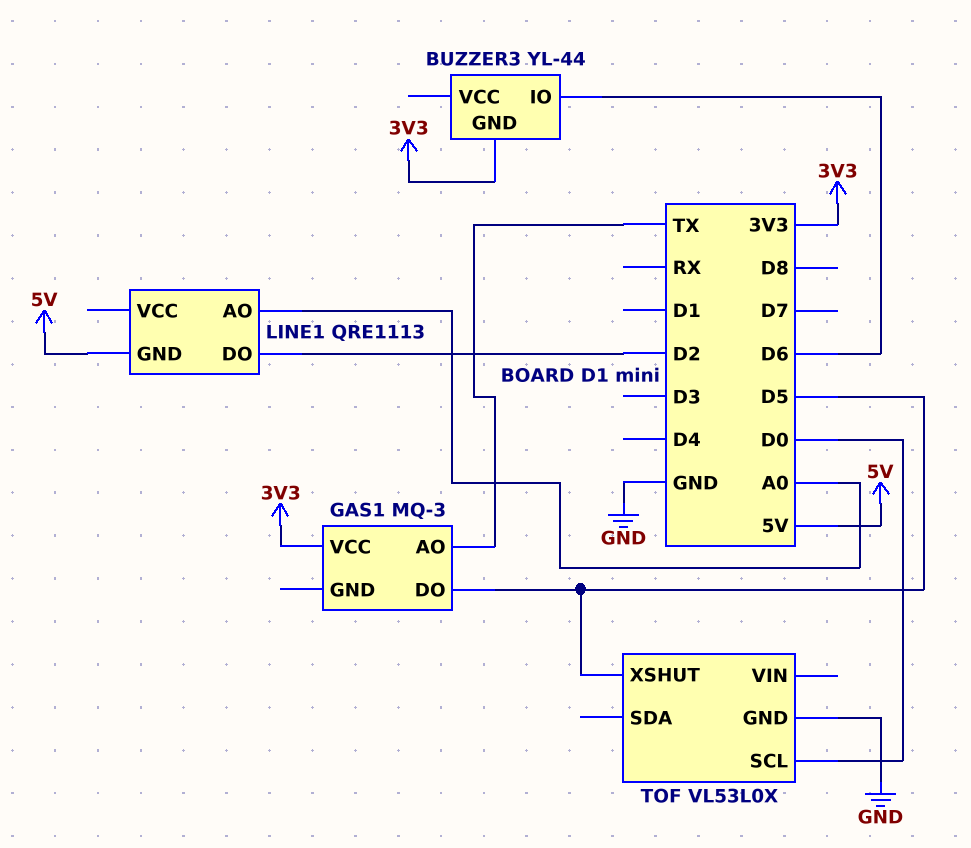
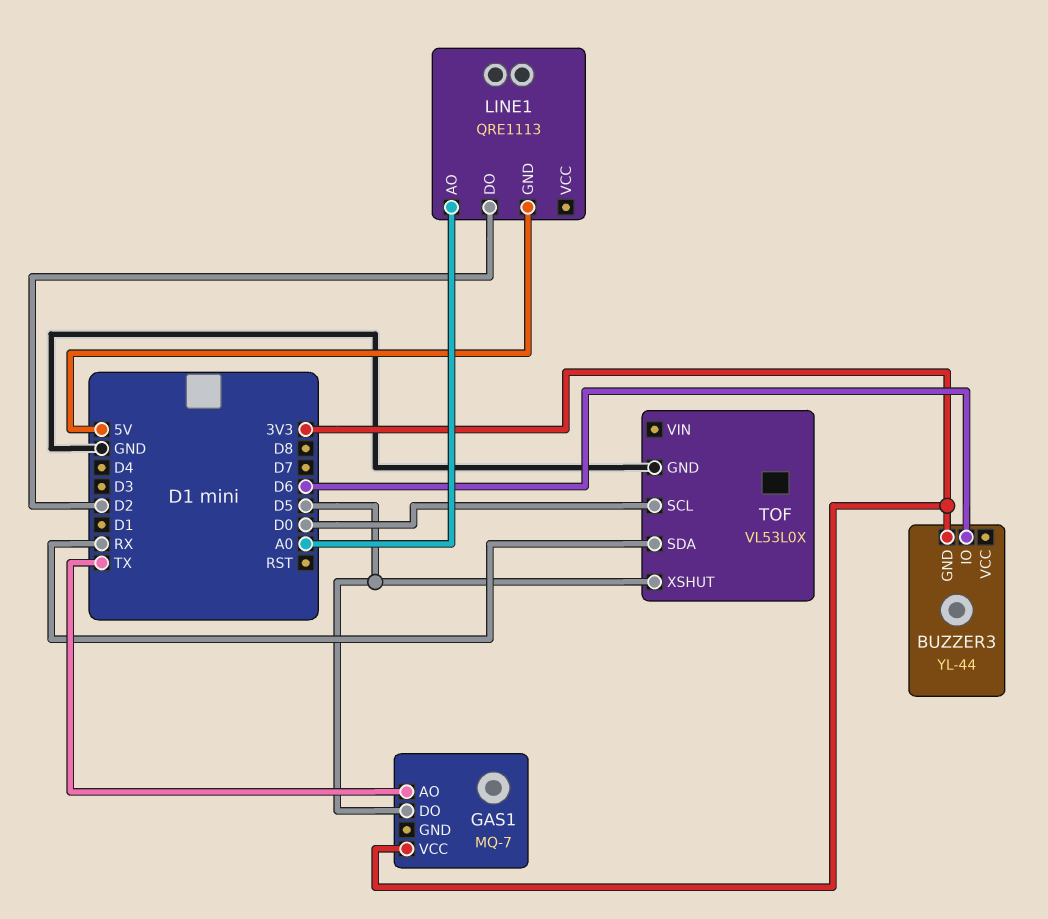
GAS1: MQ-3 -> MQ-7
TOF pin SDA: none -> RX

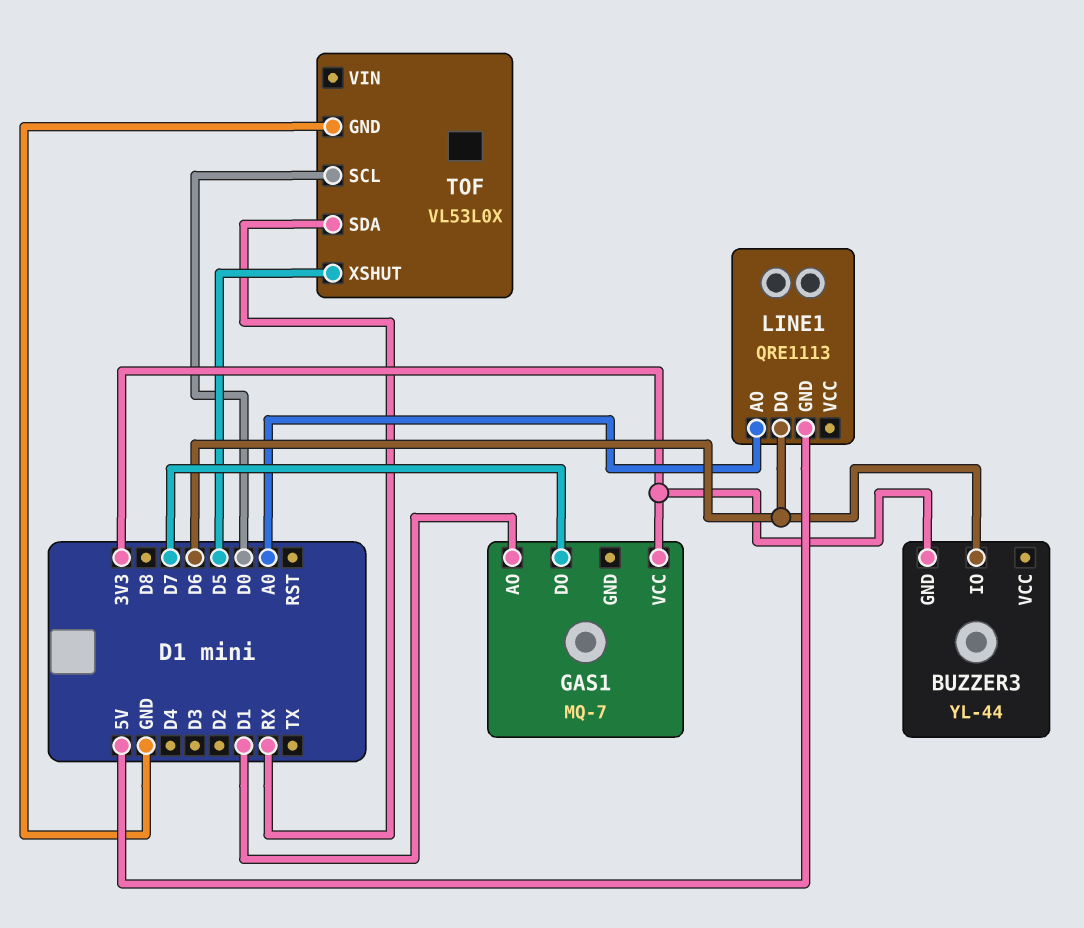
GAS1 pin AO: TX -> D1
GAS1 pin DO: D5 -> D7
LINE1 pin DO: D2 -> D6

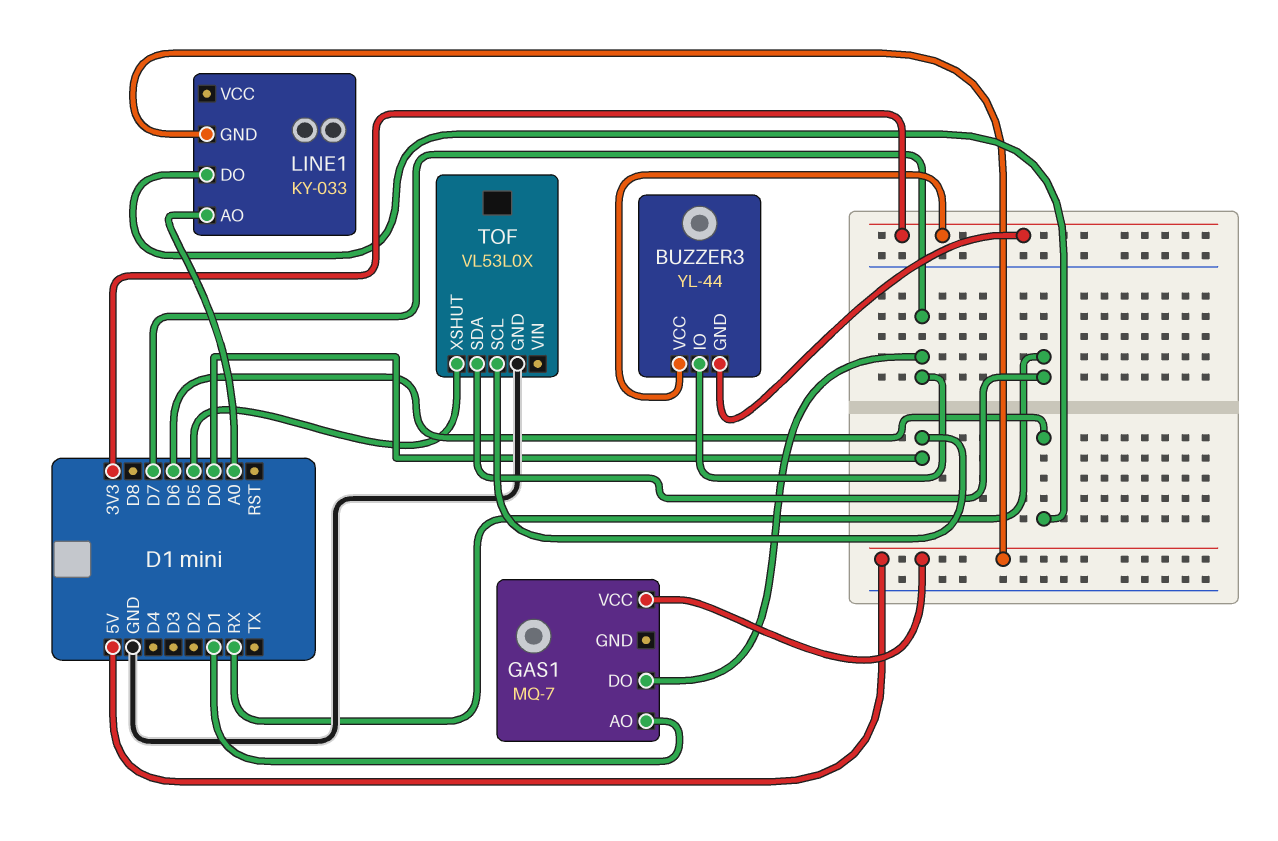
BUZZER3 pin IO: D6 -> D7
BUZZER3 pin VCC: none -> 3V3
GAS1 pin VCC: 3V3 -> 5V
LINE1: QRE1113 -> KY-033

